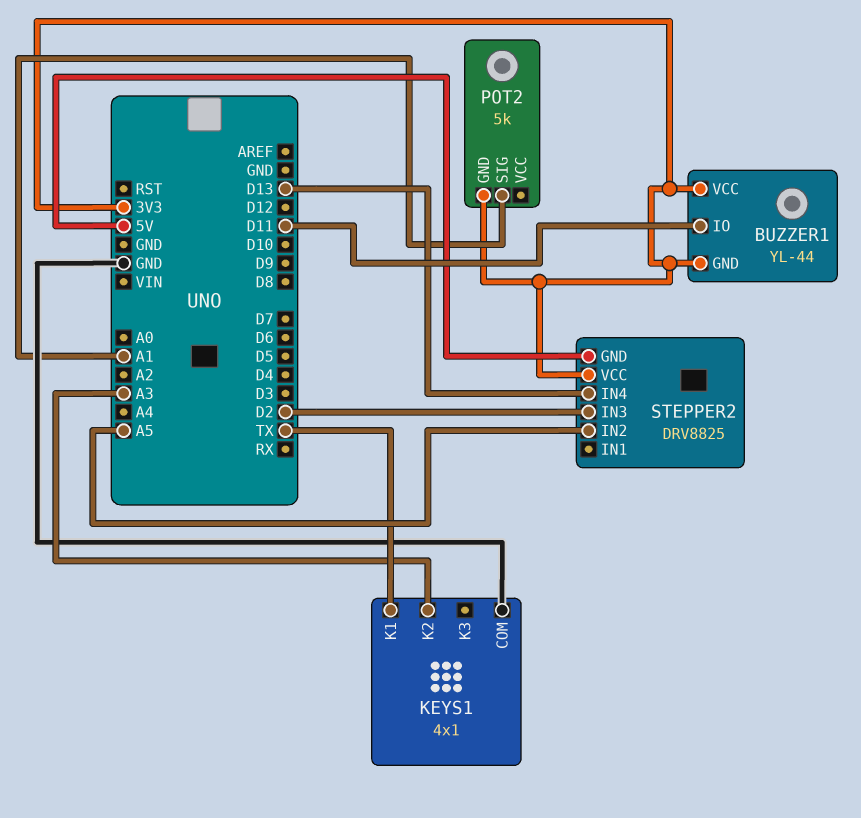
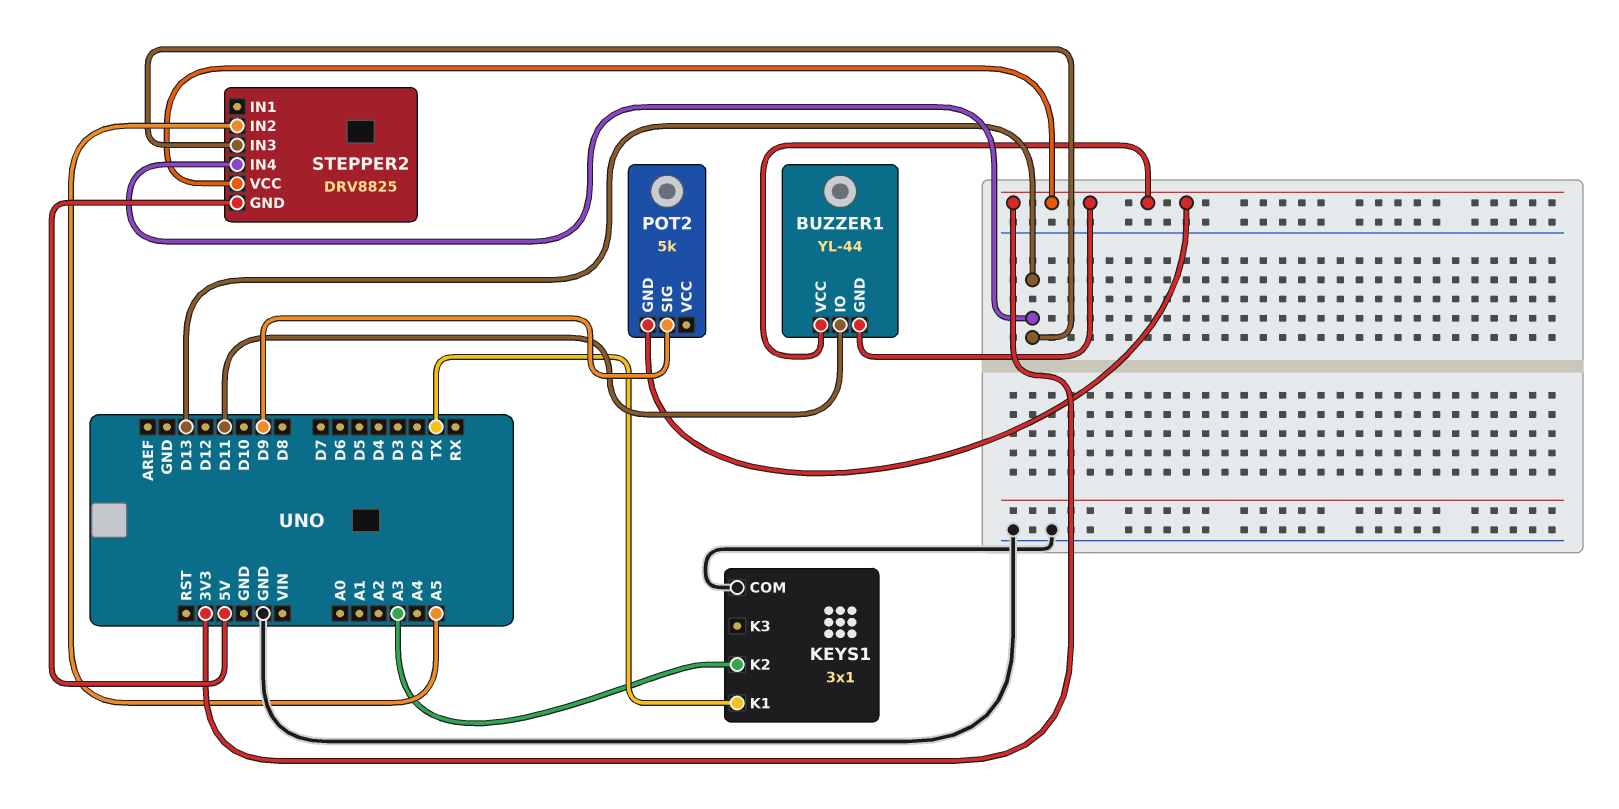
KEYS1: 4x1 -> 3x1
POT2 pin SIG: A1 -> D9
STEPPER2 pin IN3: D2 -> D13

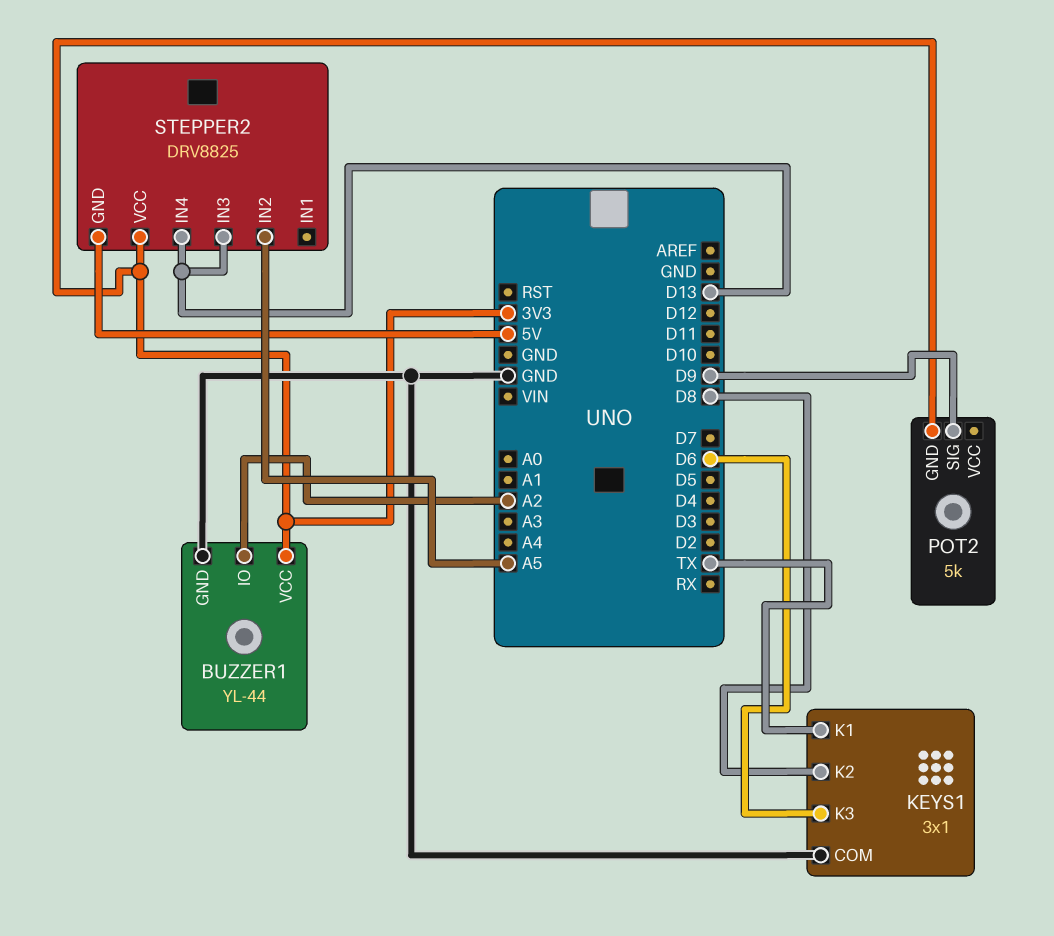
BUZZER1 pin GND: 3V3 -> GND
BUZZER1 pin IO: D11 -> A2
KEYS1 pin K2: A3 -> D8
KEYS1 pin K3: none -> D6

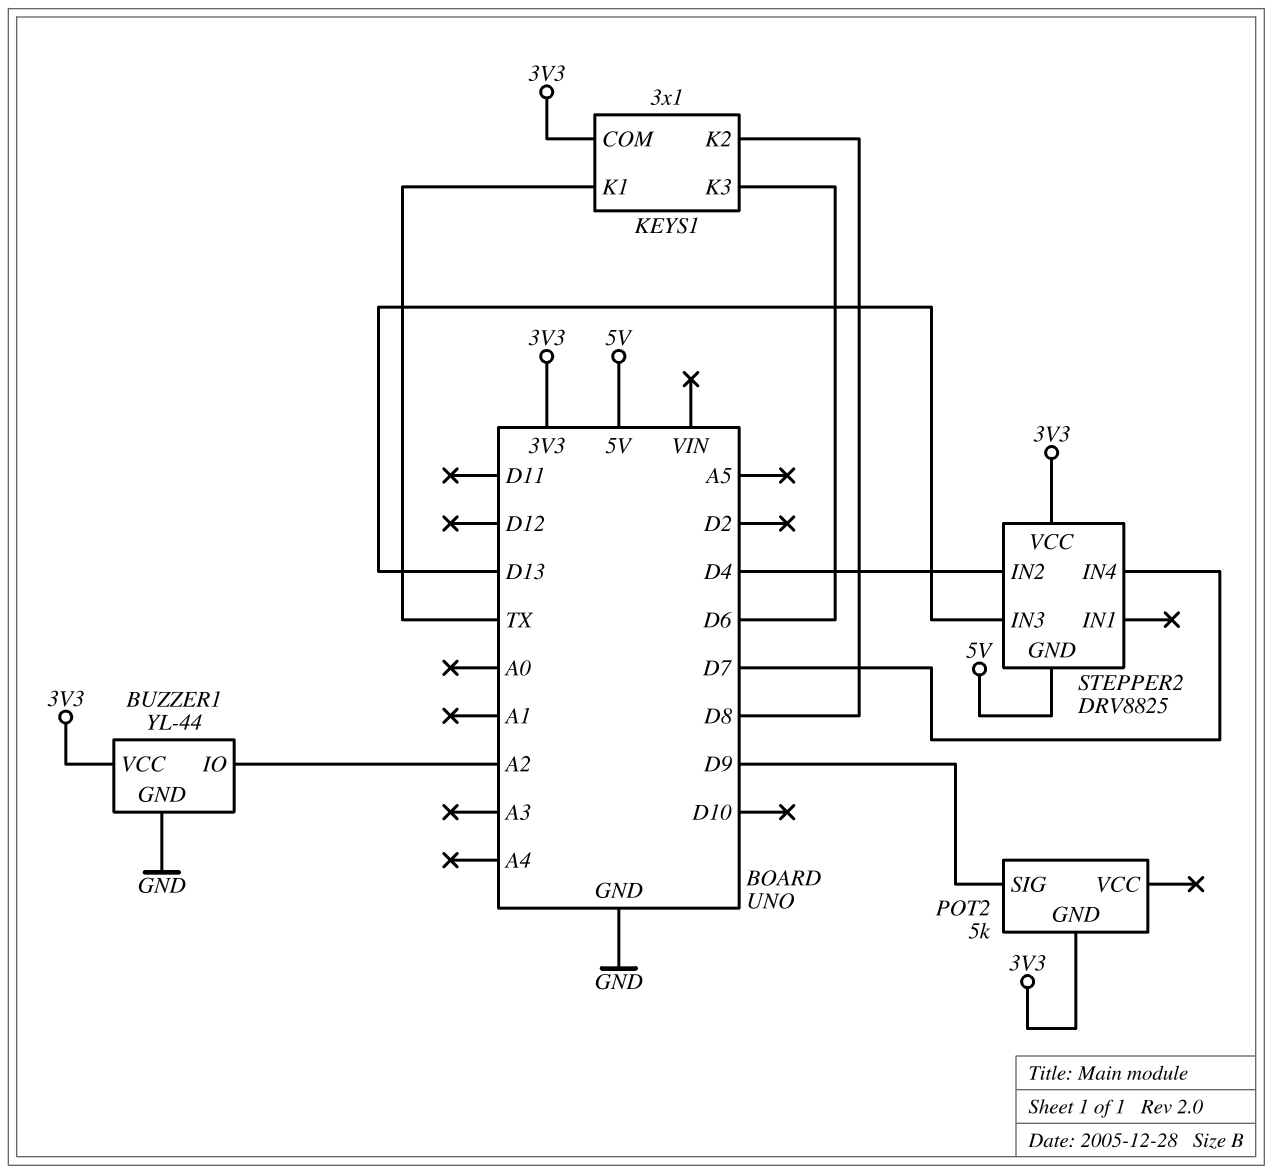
KEYS1 pin COM: GND -> 3V3
STEPPER2 pin IN2: A5 -> D4
STEPPER2 pin IN4: D13 -> D7

